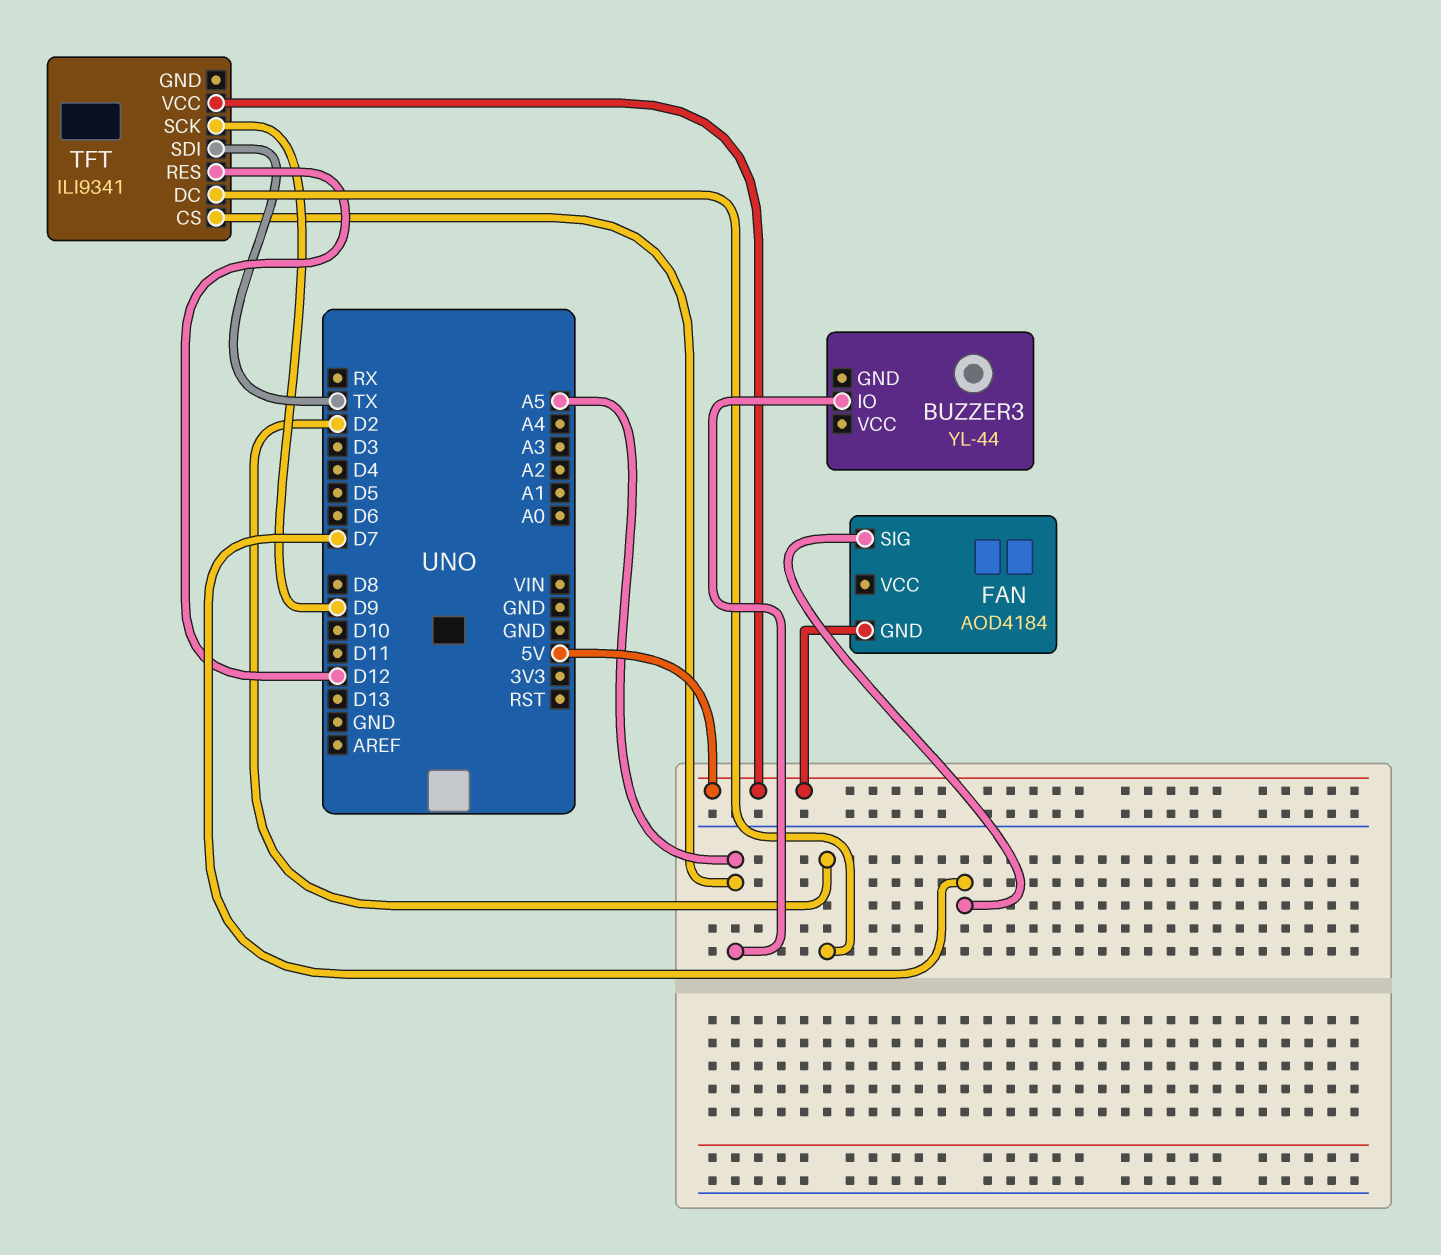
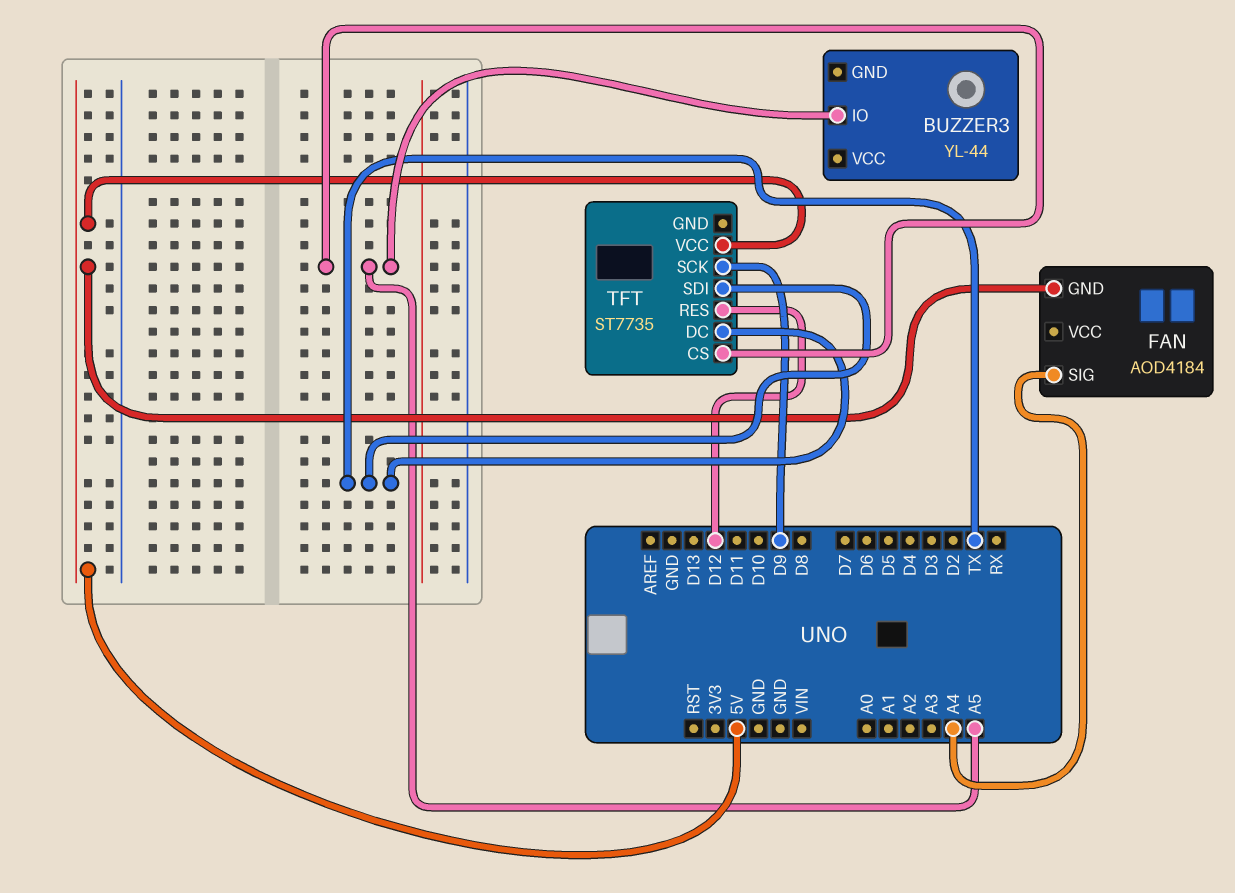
FAN pin SIG: D7 -> A4
TFT: ILI9341 -> ST7735
TFT pin DC: D2 -> TX

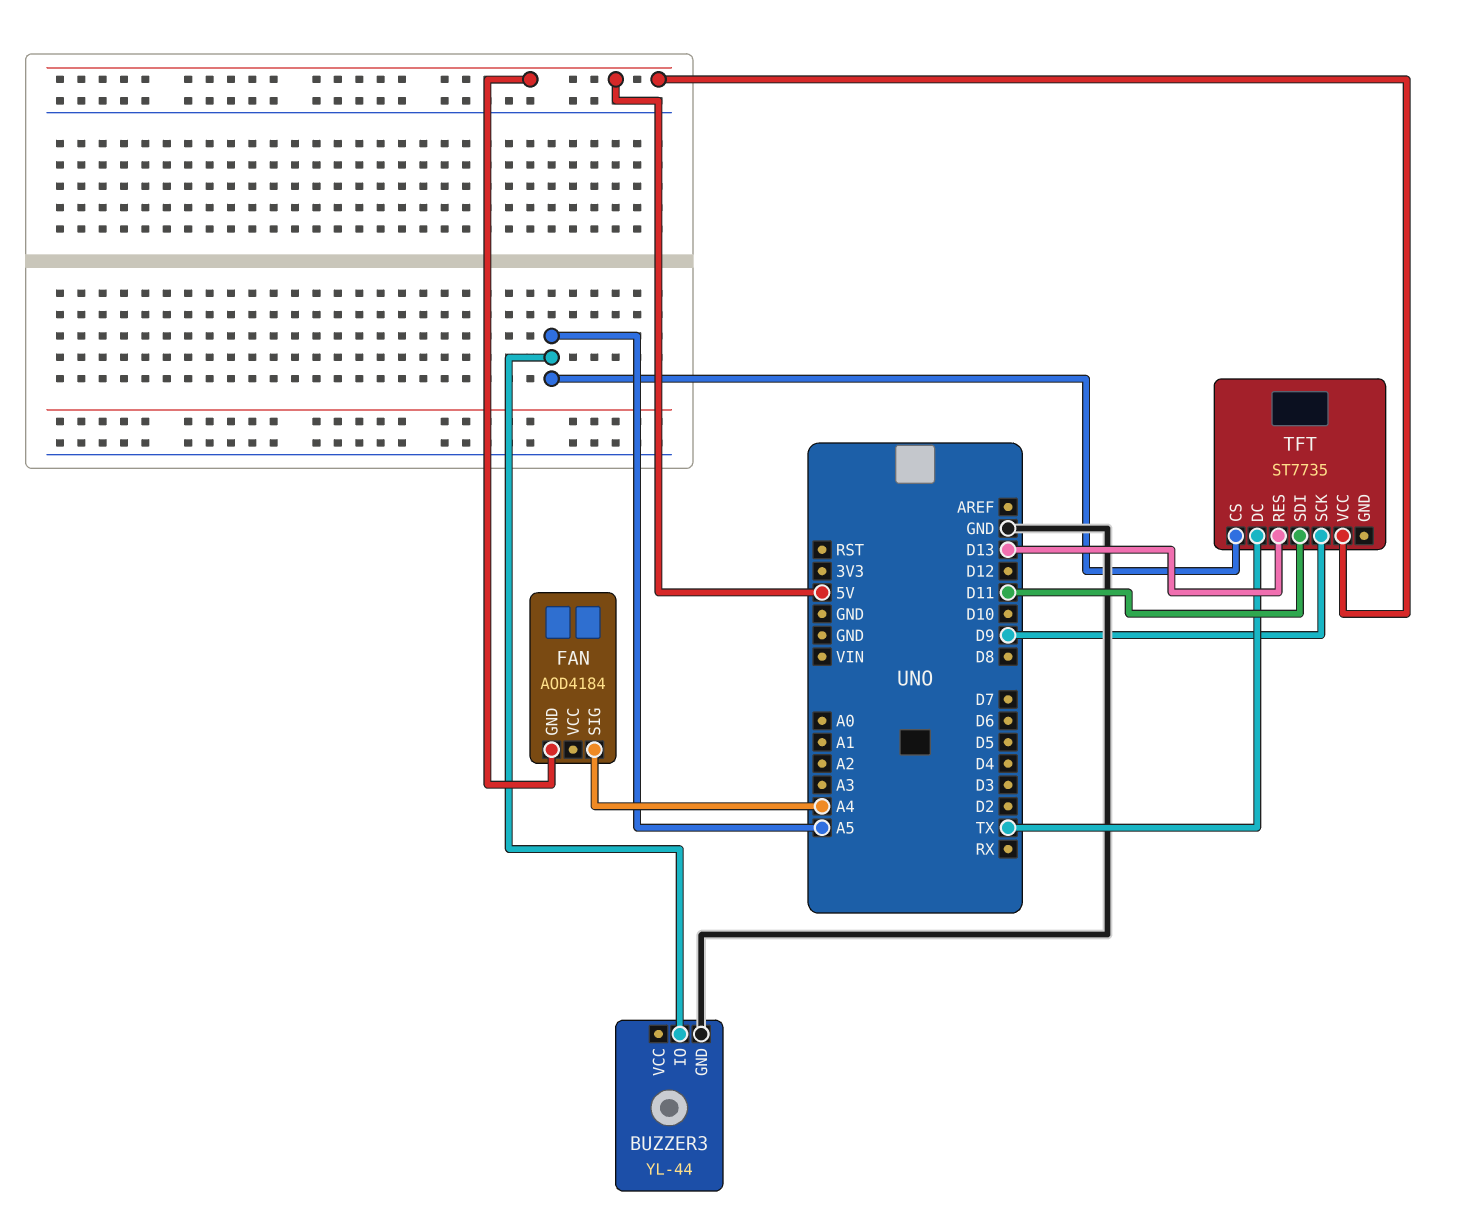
BUZZER3 pin GND: none -> GND
TFT pin RES: D12 -> D13
TFT pin SDI: TX -> D11

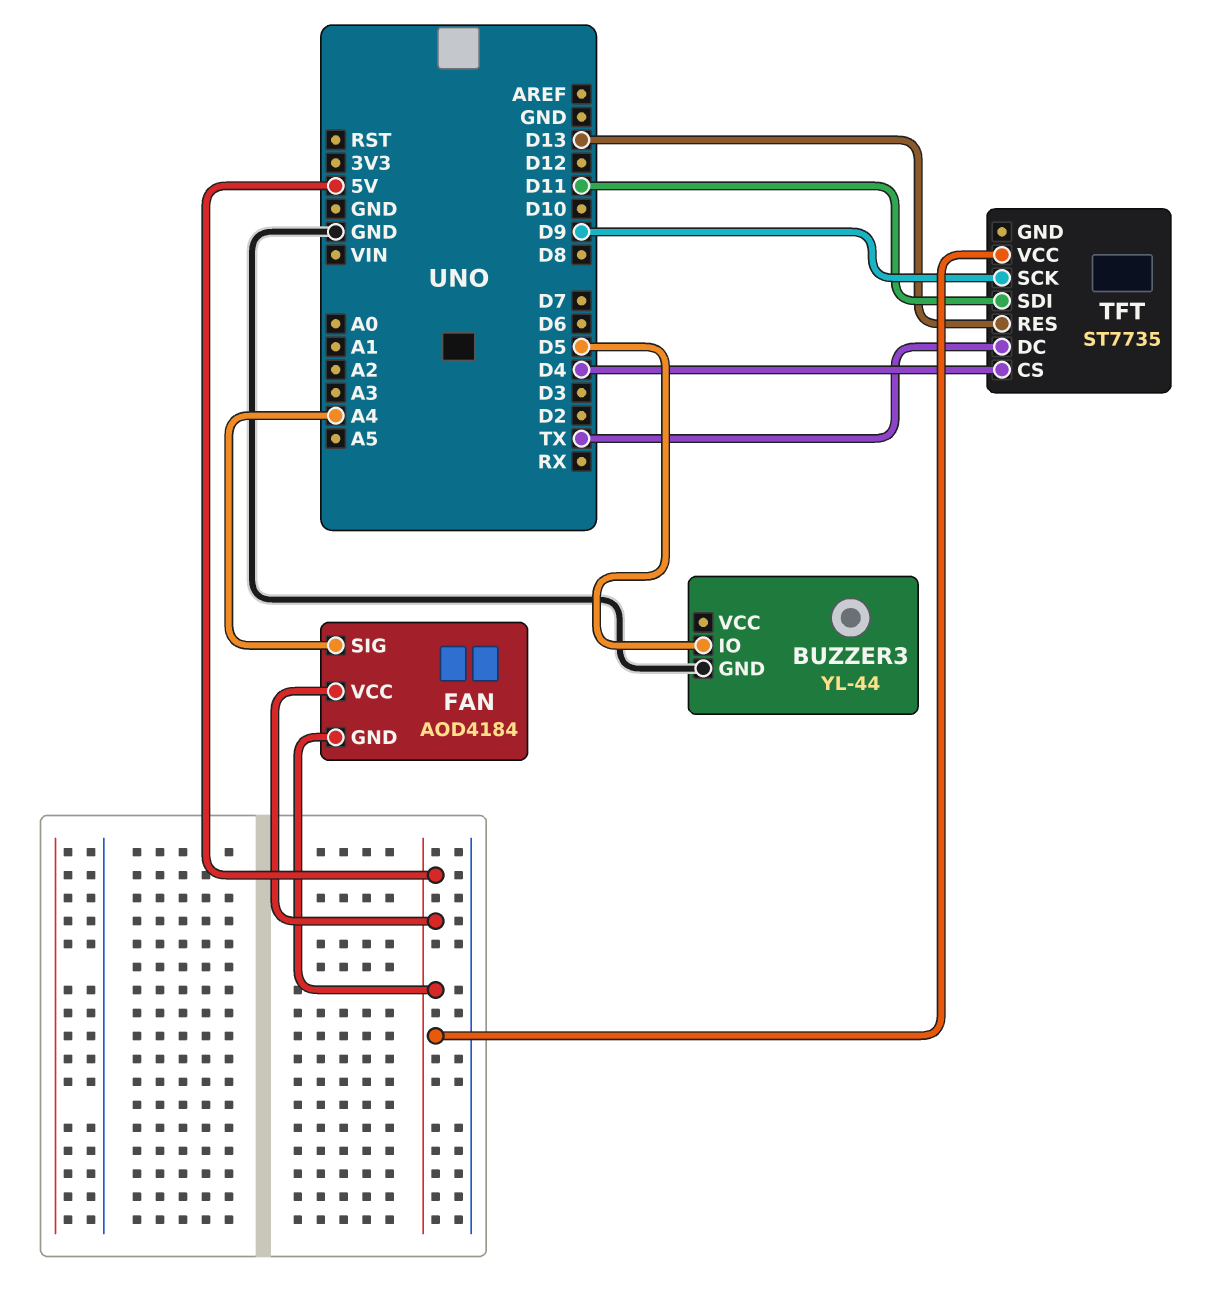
BUZZER3 pin IO: A5 -> D5
FAN pin VCC: none -> 5V
TFT pin CS: A5 -> D4

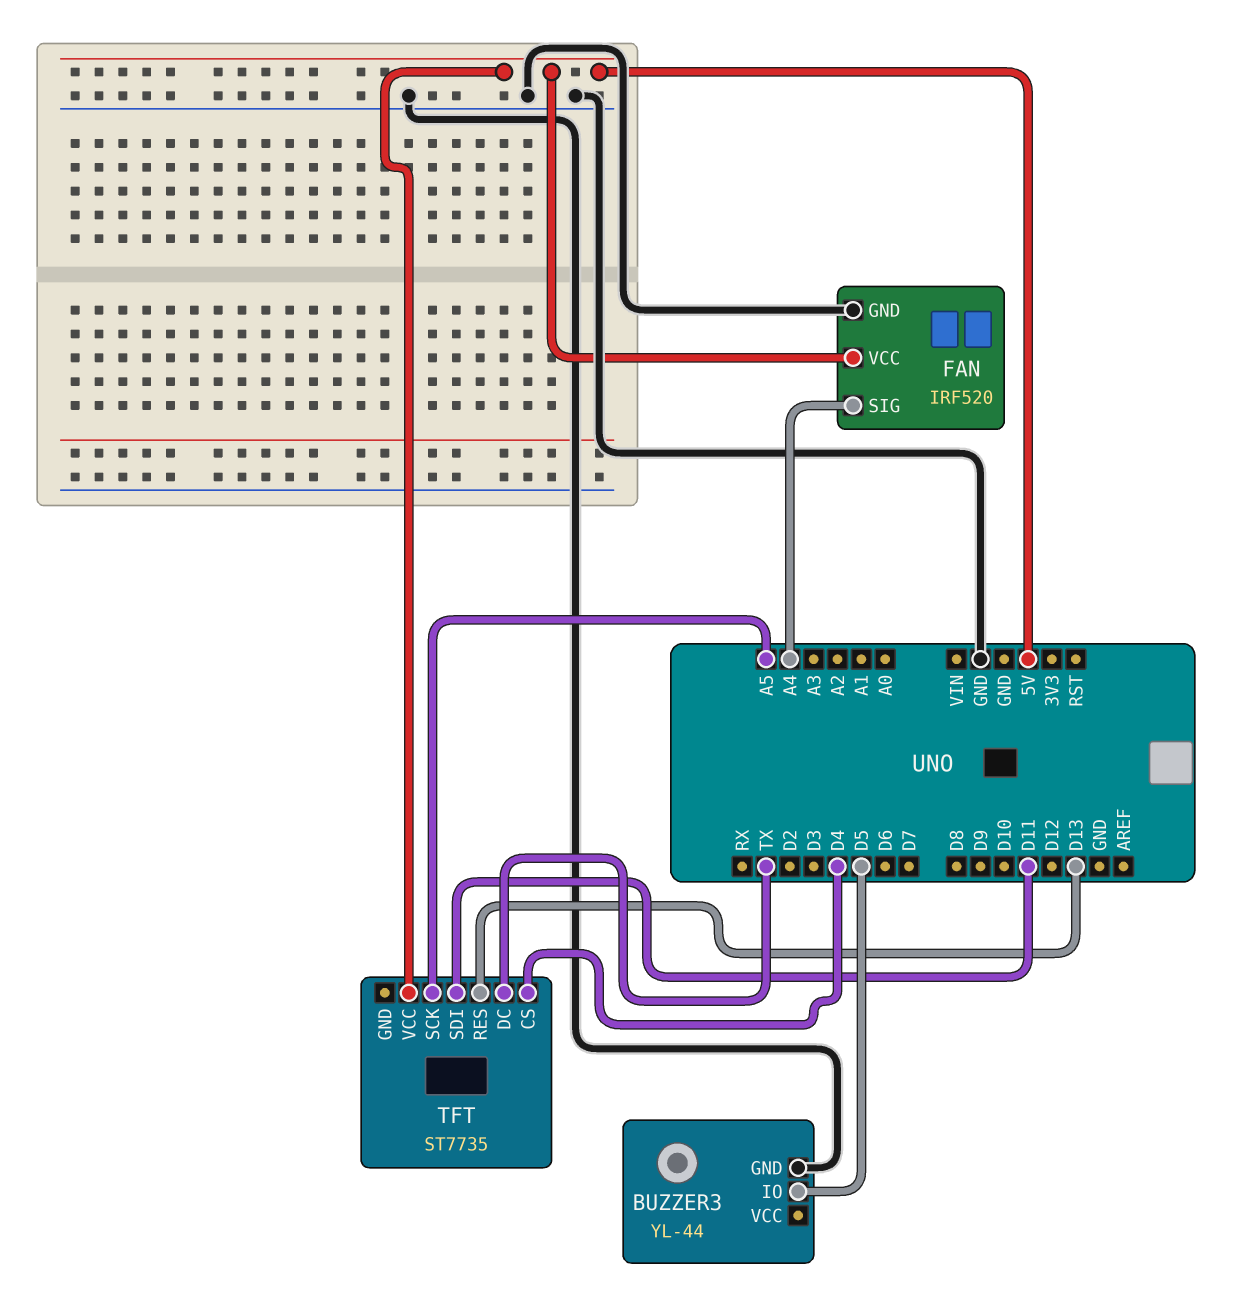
FAN: AOD4184 -> IRF520
FAN pin GND: 5V -> GND
TFT pin SCK: D9 -> A5

